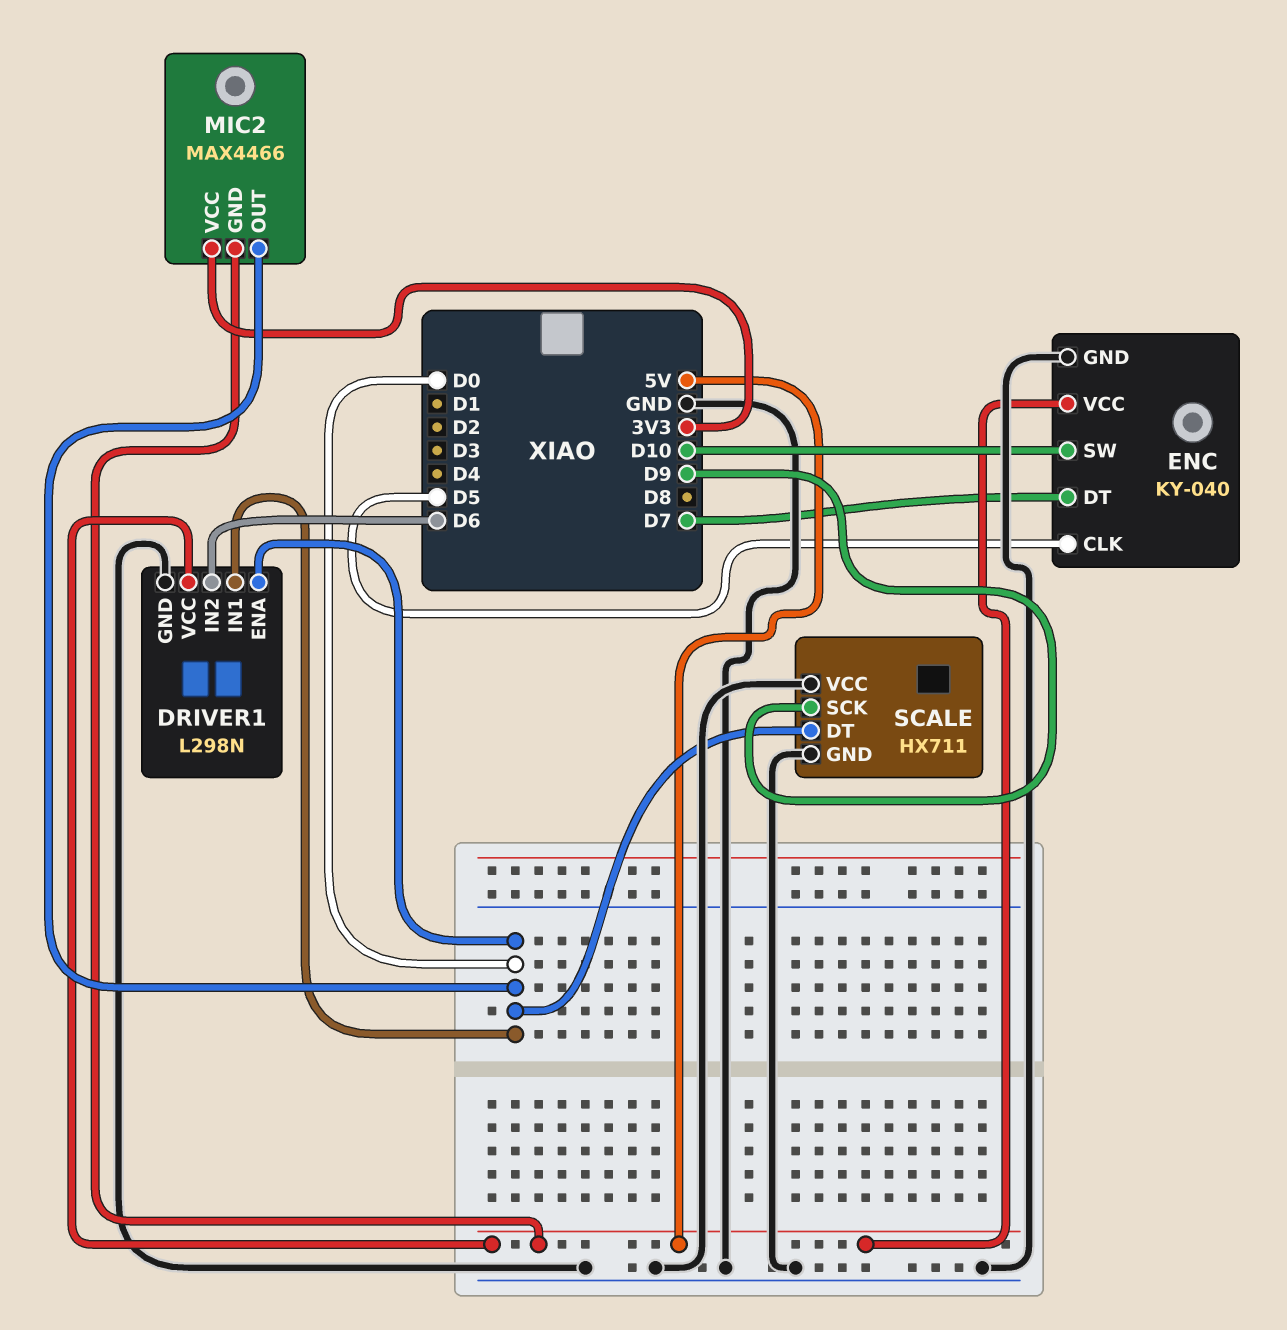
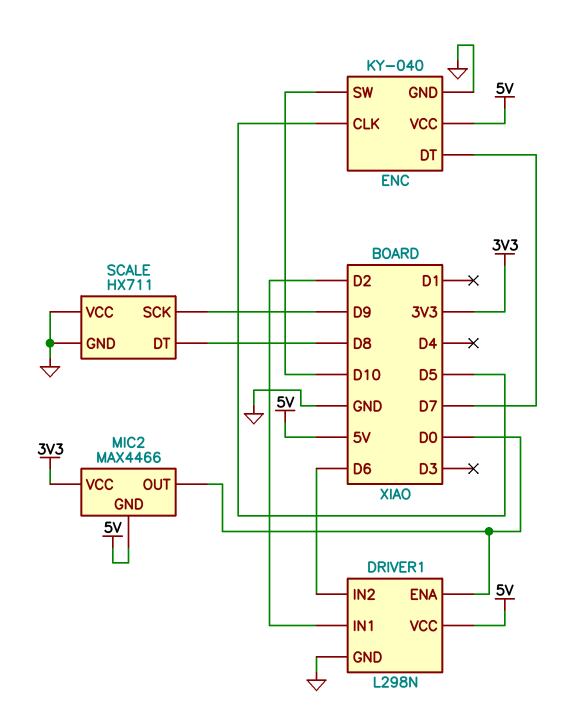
DRIVER1 pin IN1: D0 -> D2
SCALE pin DT: D0 -> D8

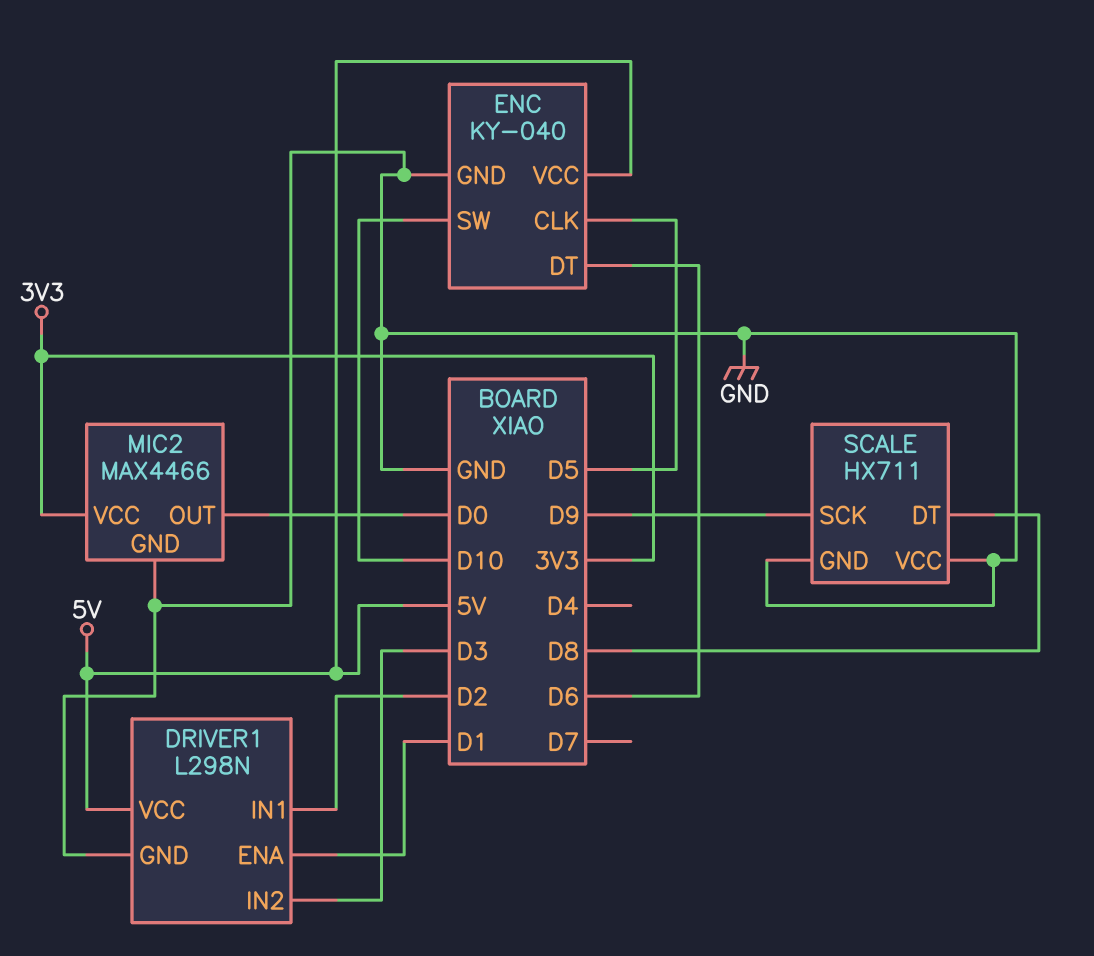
DRIVER1 pin ENA: D0 -> D1
DRIVER1 pin IN2: D6 -> D3
ENC pin DT: D7 -> D6
MIC2 pin GND: 5V -> GND

